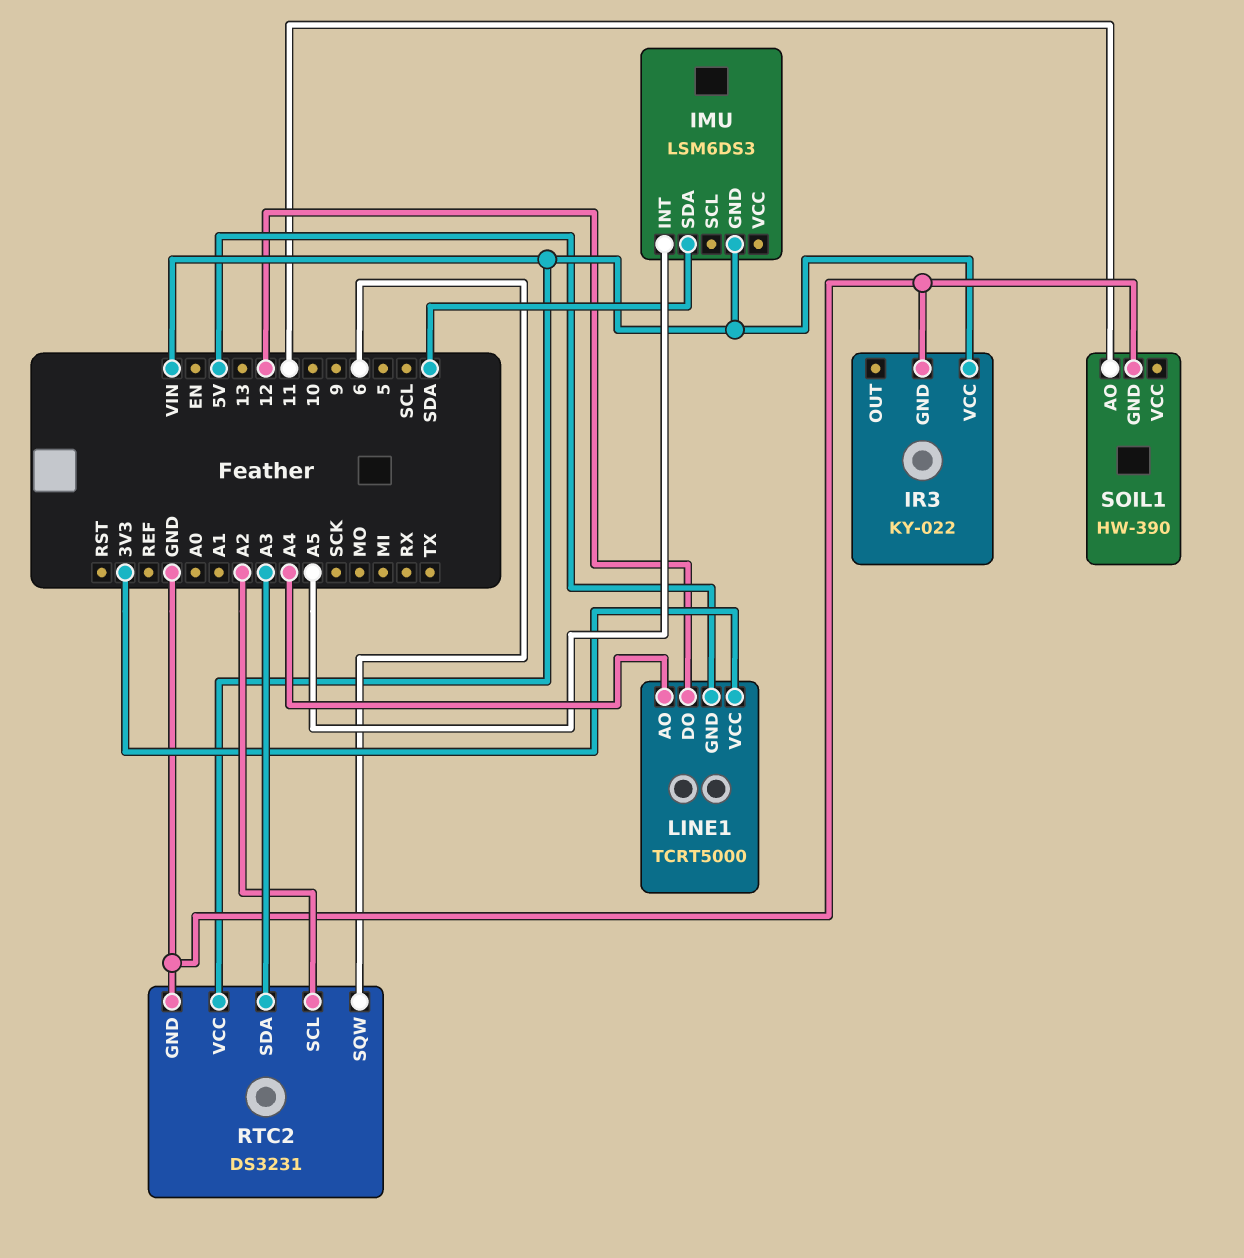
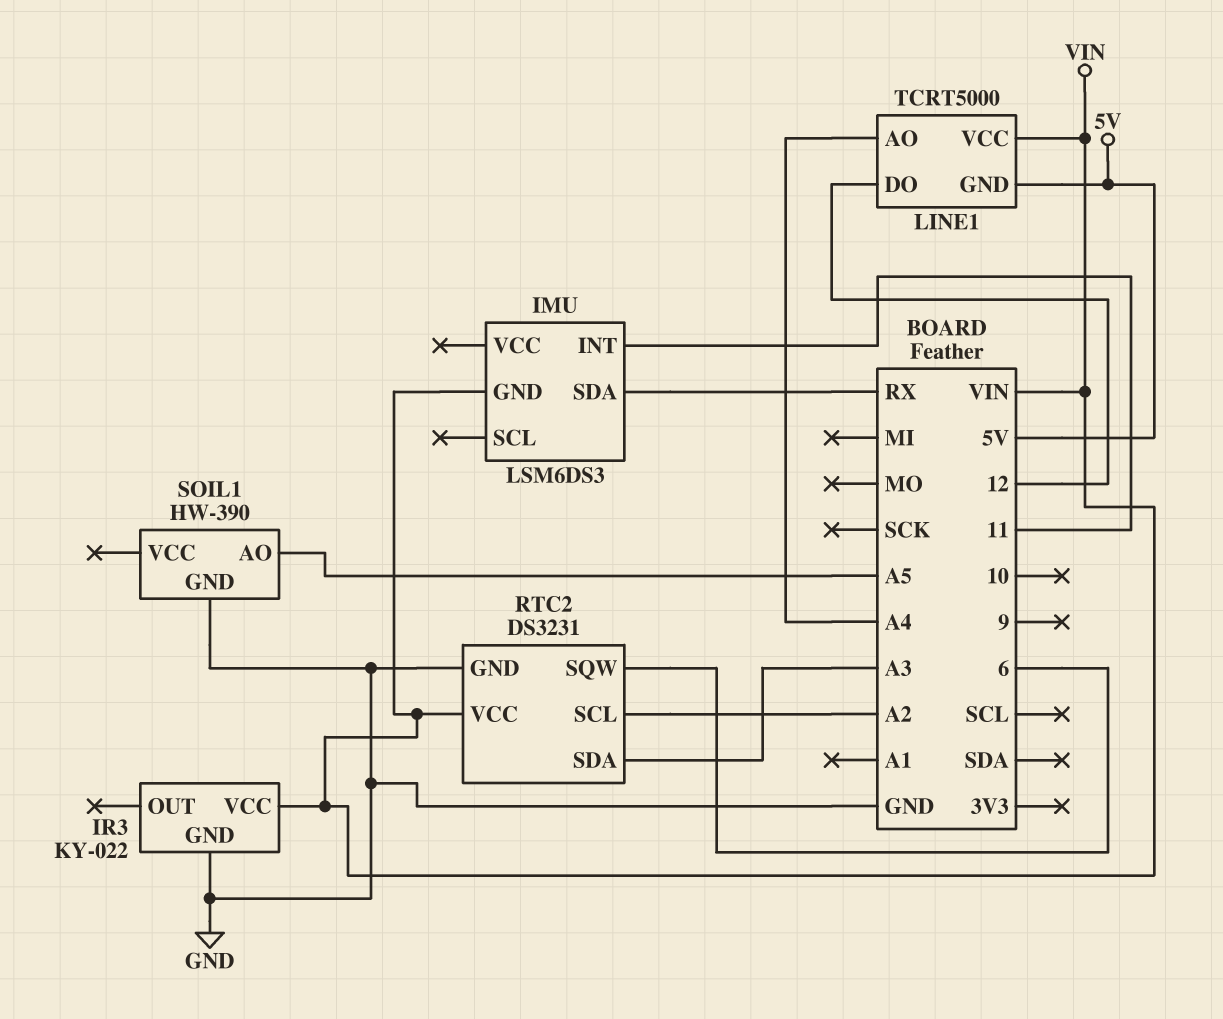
IMU pin INT: A5 -> 11
IMU pin SDA: SDA -> RX
LINE1 pin VCC: 3V3 -> VIN
SOIL1 pin AO: 11 -> A5

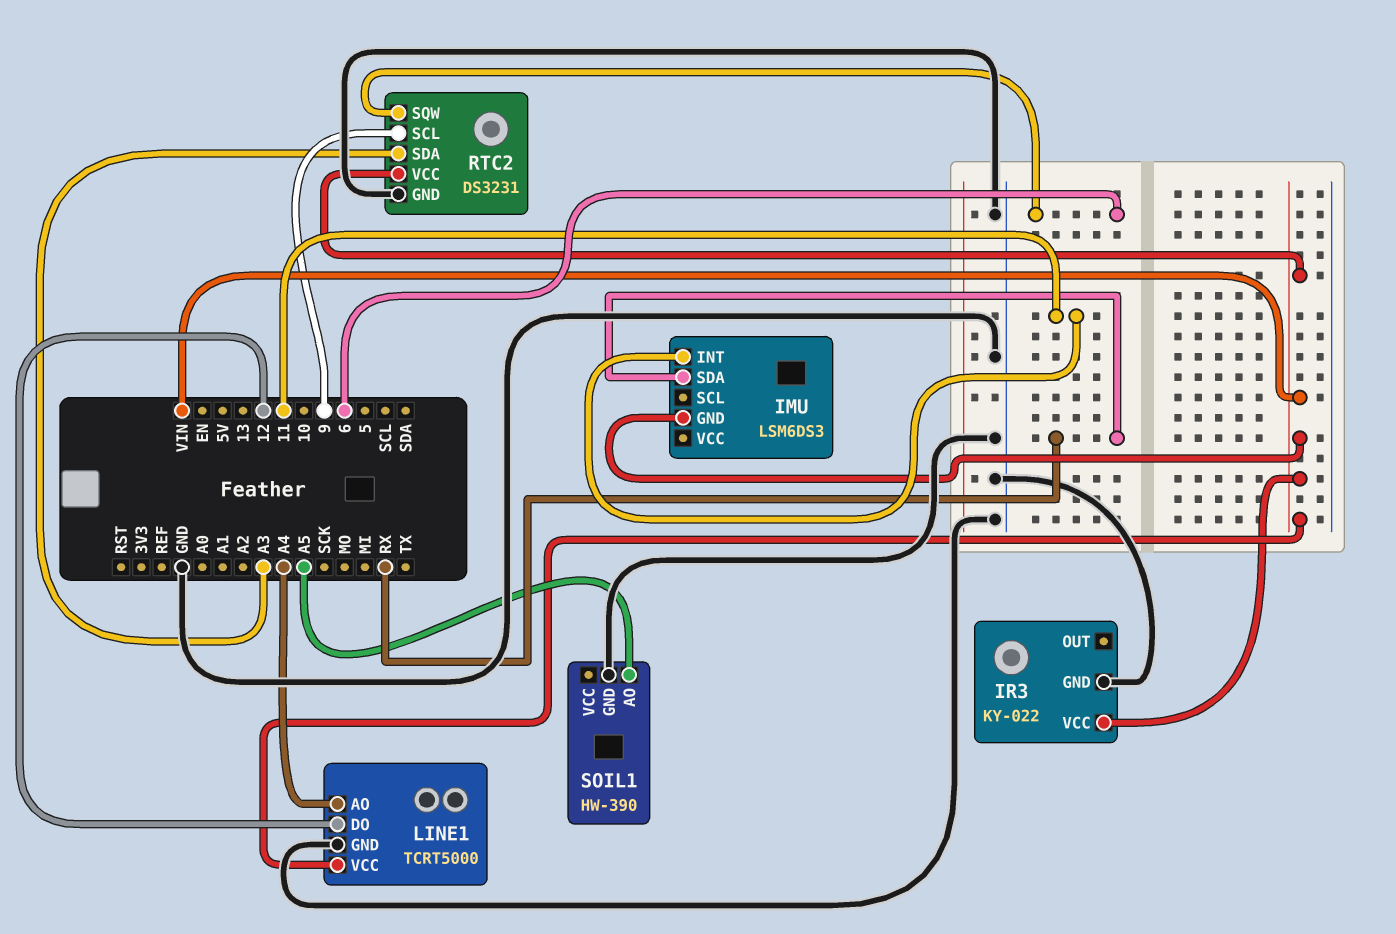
LINE1 pin GND: 5V -> GND
RTC2 pin SCL: A2 -> 9

